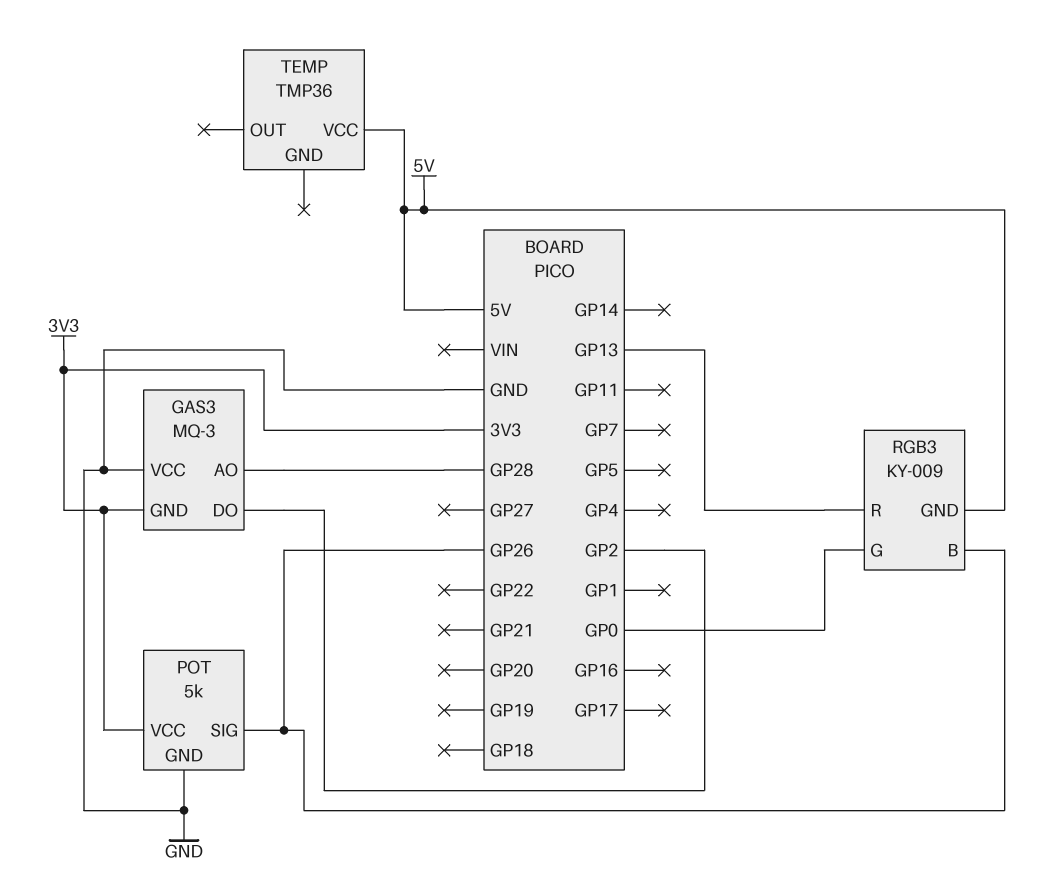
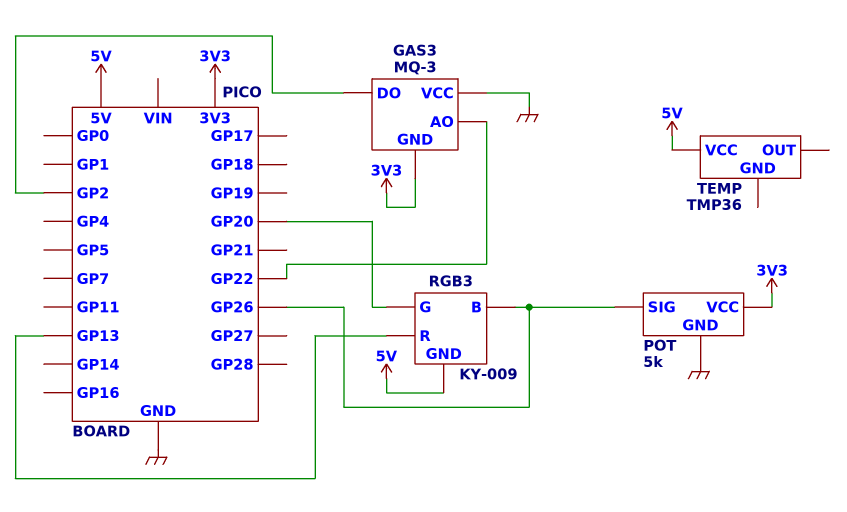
GAS3 pin AO: GP28 -> GP22
RGB3 pin G: GP0 -> GP20

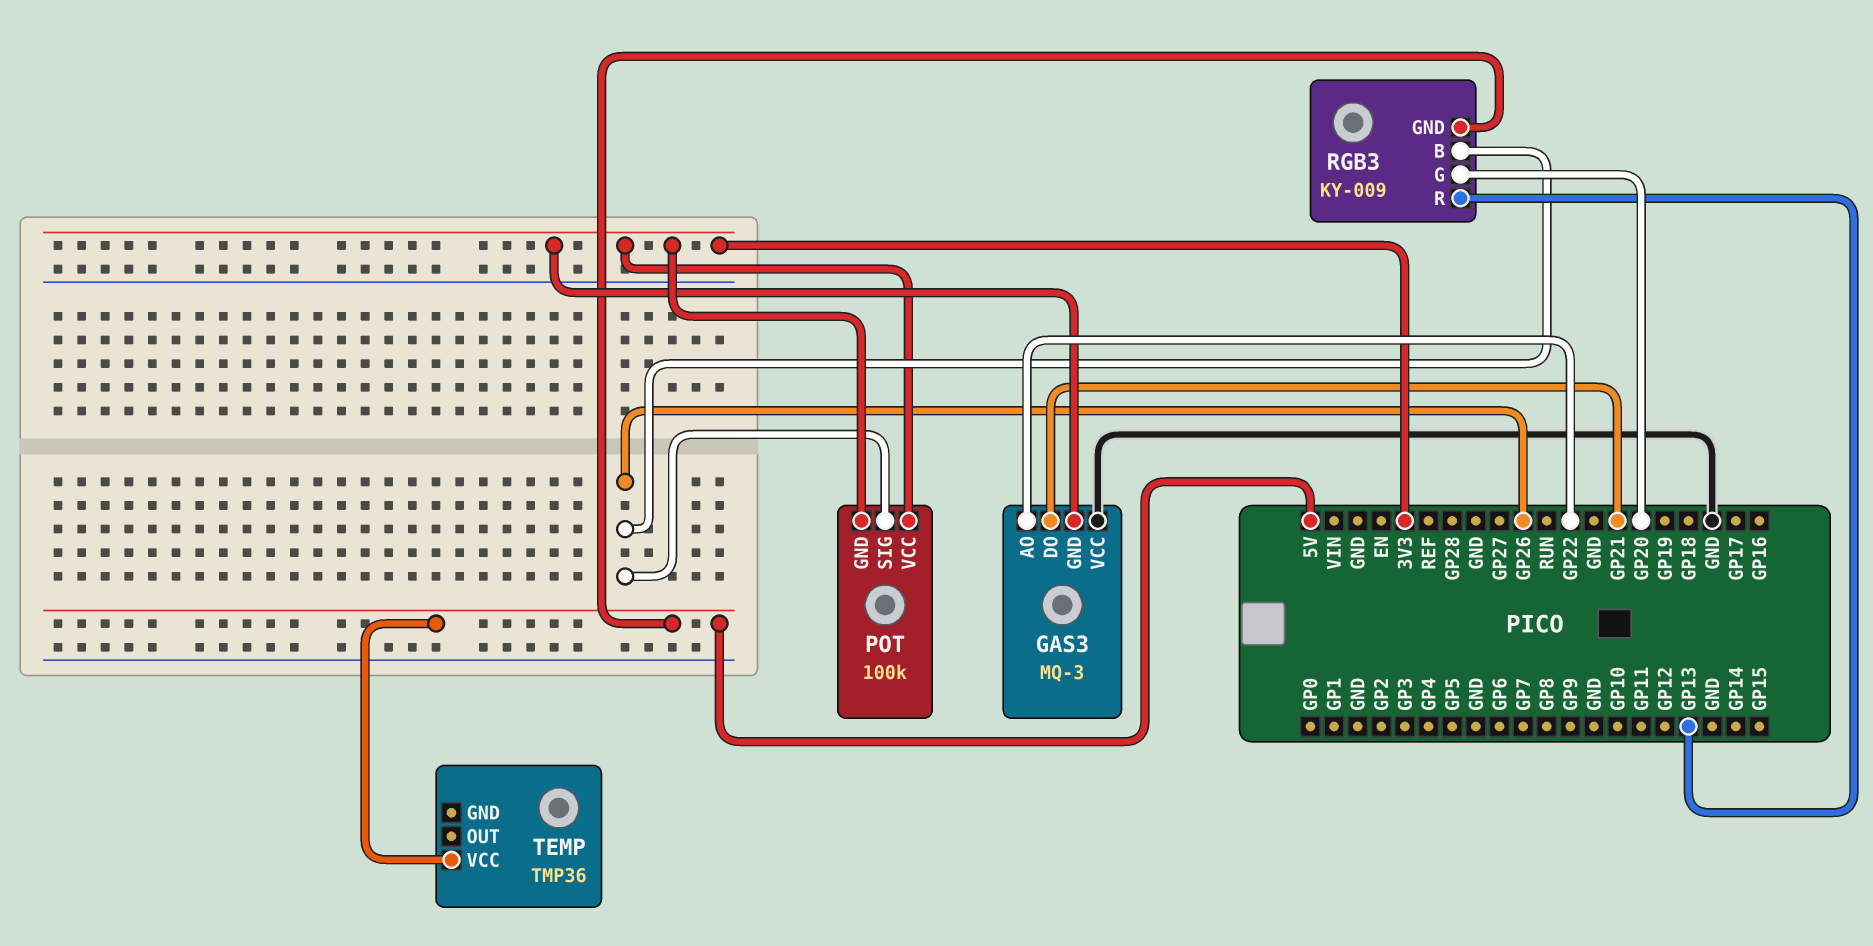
GAS3 pin DO: GP2 -> GP21
POT: 5k -> 100k
POT pin GND: GND -> 3V3

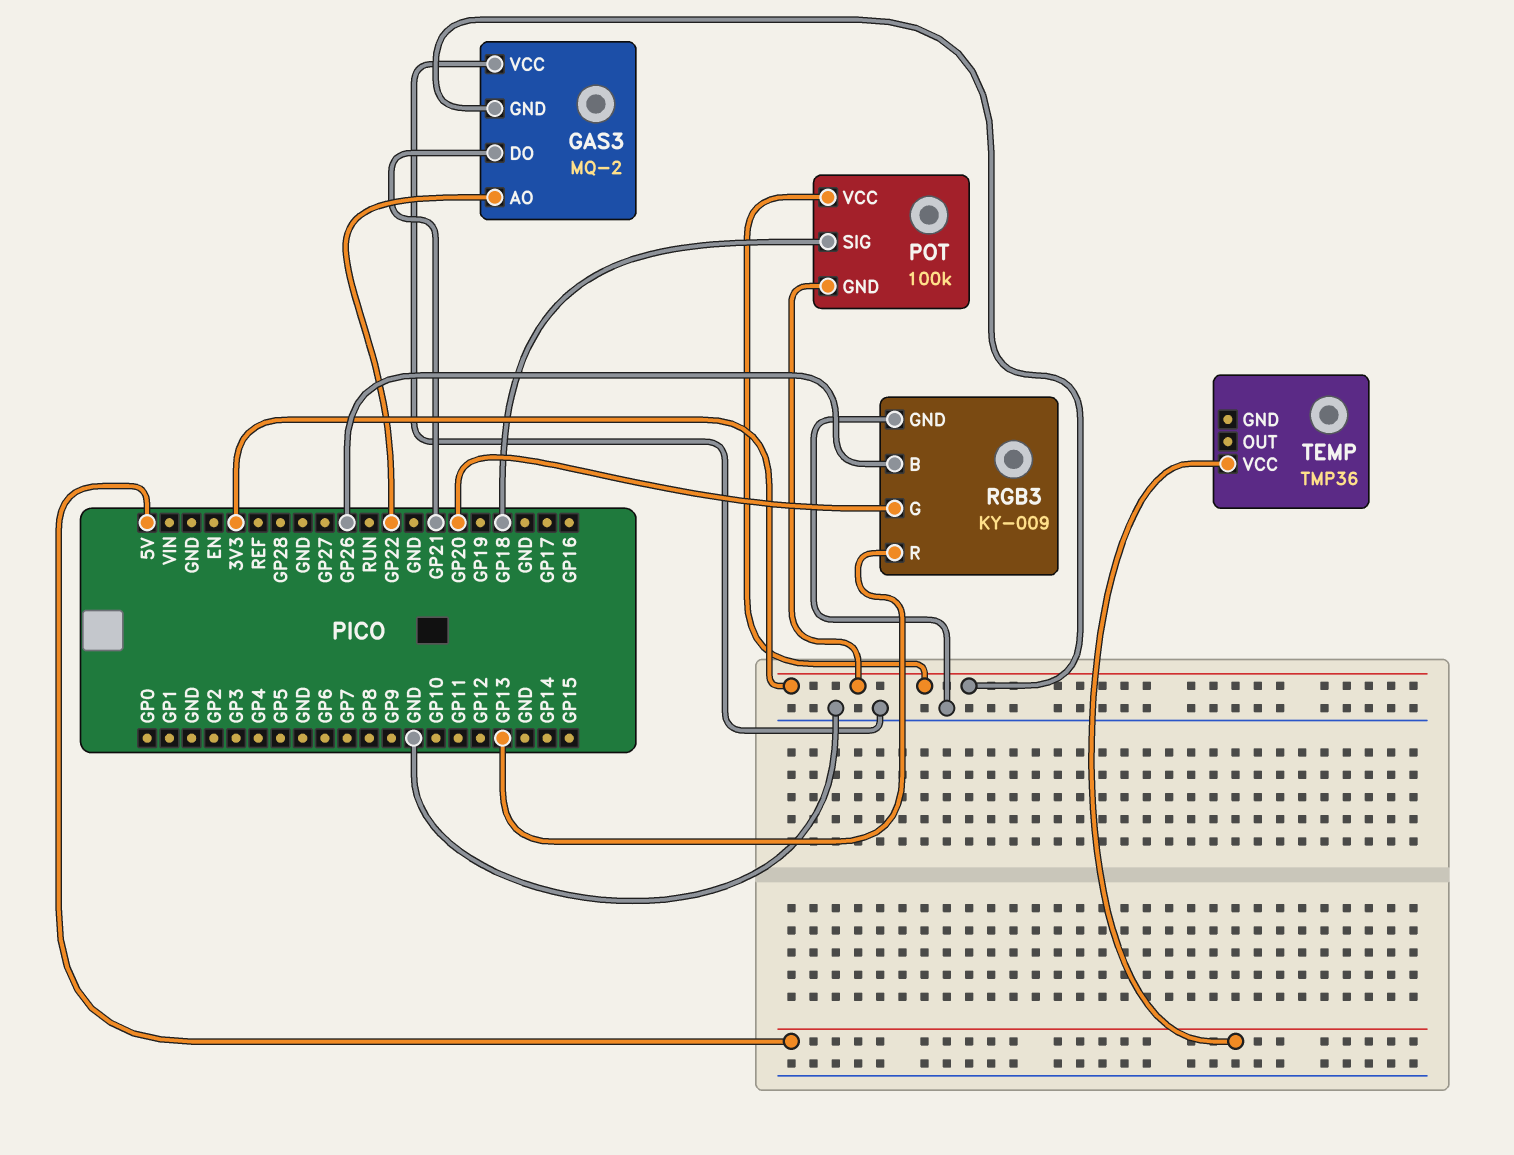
GAS3: MQ-3 -> MQ-2
POT pin SIG: GP26 -> GP18
RGB3 pin GND: 5V -> GND

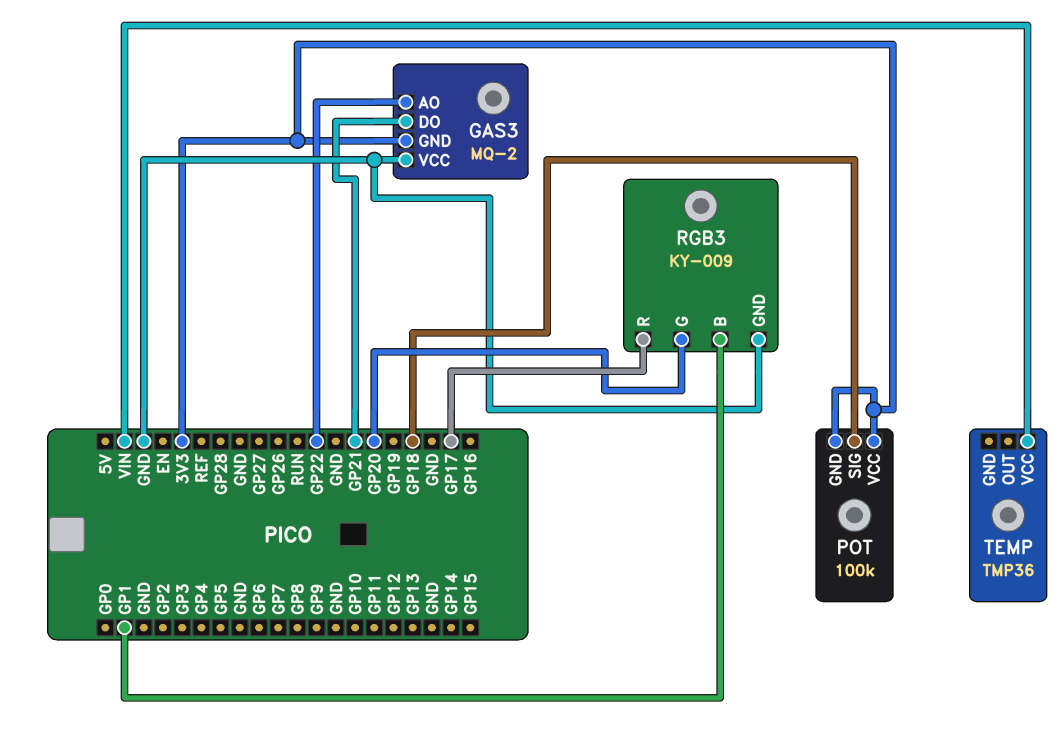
RGB3 pin B: GP26 -> GP1
RGB3 pin R: GP13 -> GP17
TEMP pin VCC: 5V -> VIN

